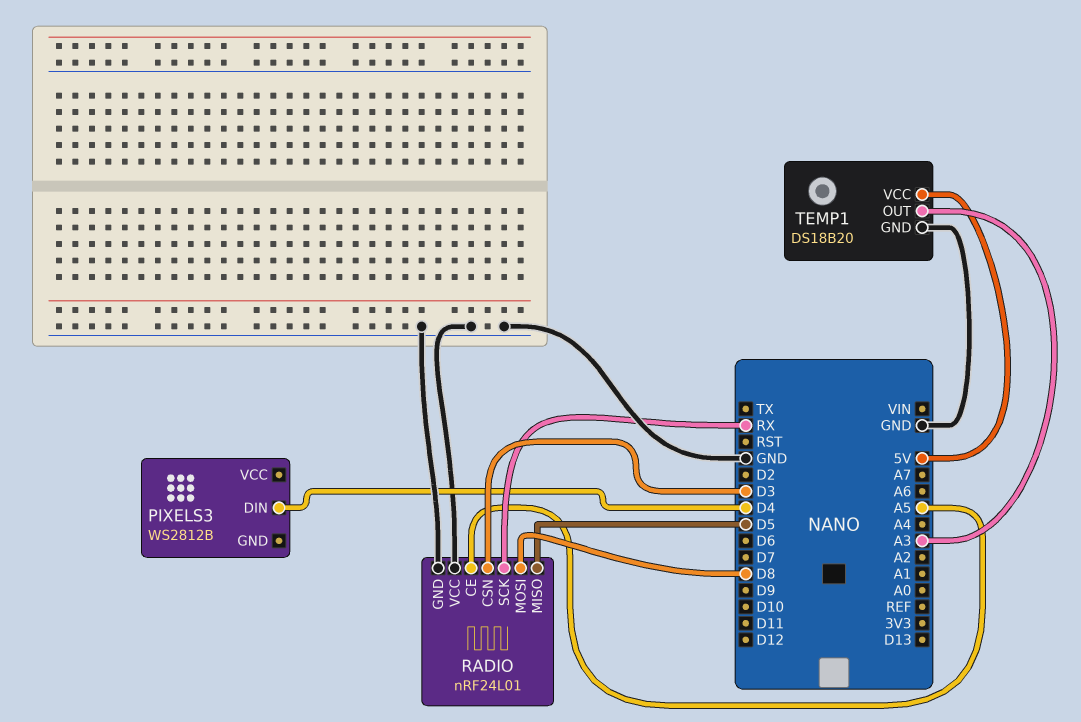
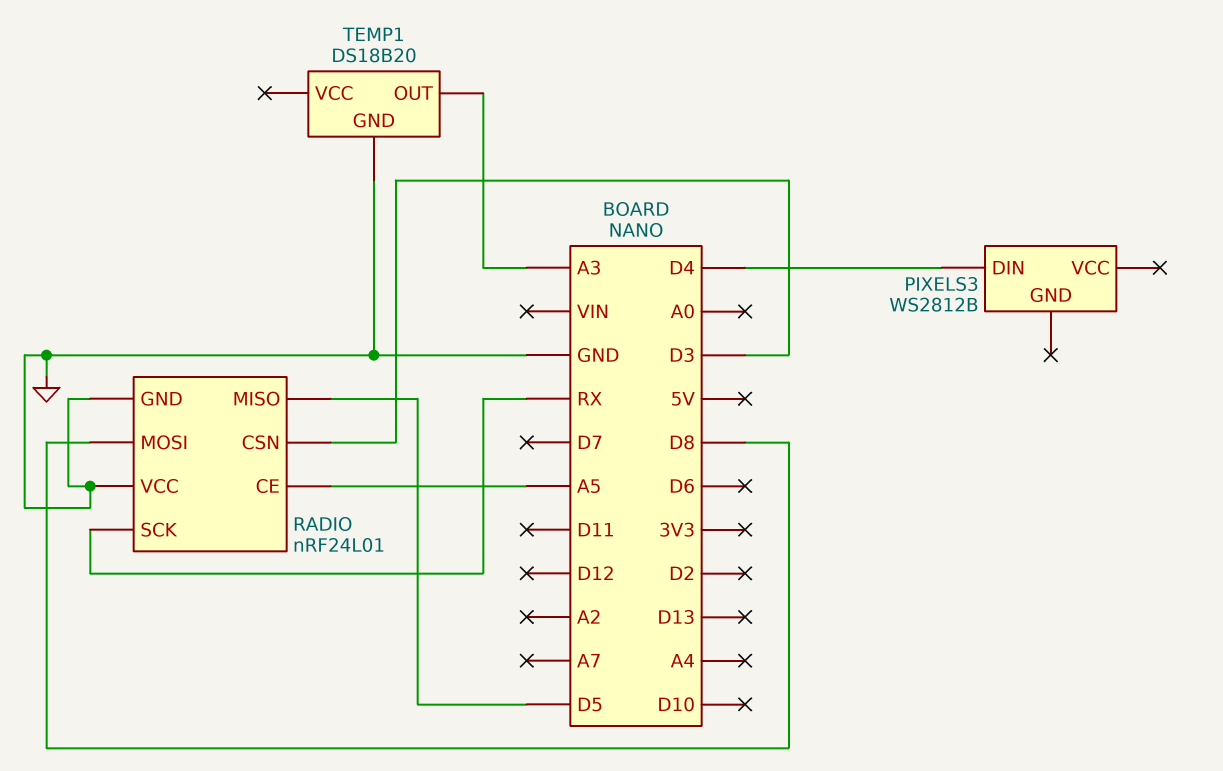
TEMP1 pin VCC: 5V -> none

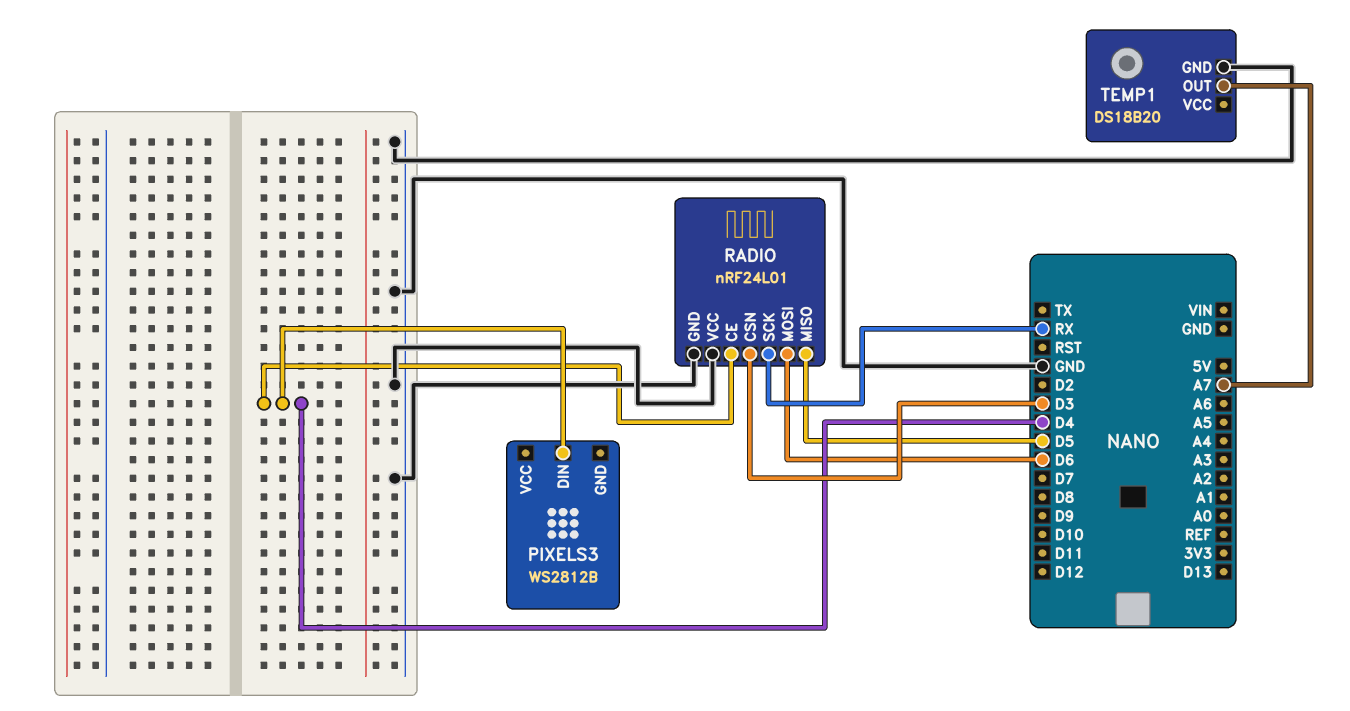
RADIO pin CE: A5 -> D4
RADIO pin MOSI: D8 -> D6
TEMP1 pin OUT: A3 -> A7

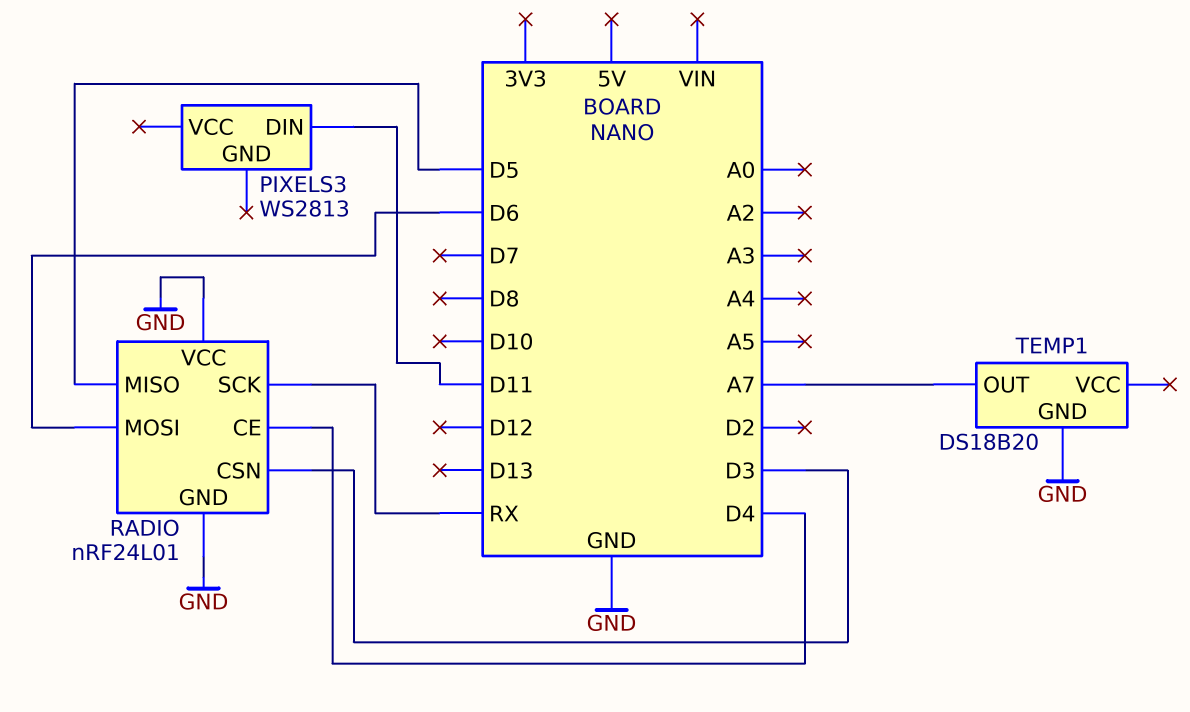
PIXELS3: WS2812B -> WS2813
PIXELS3 pin DIN: D4 -> D11

